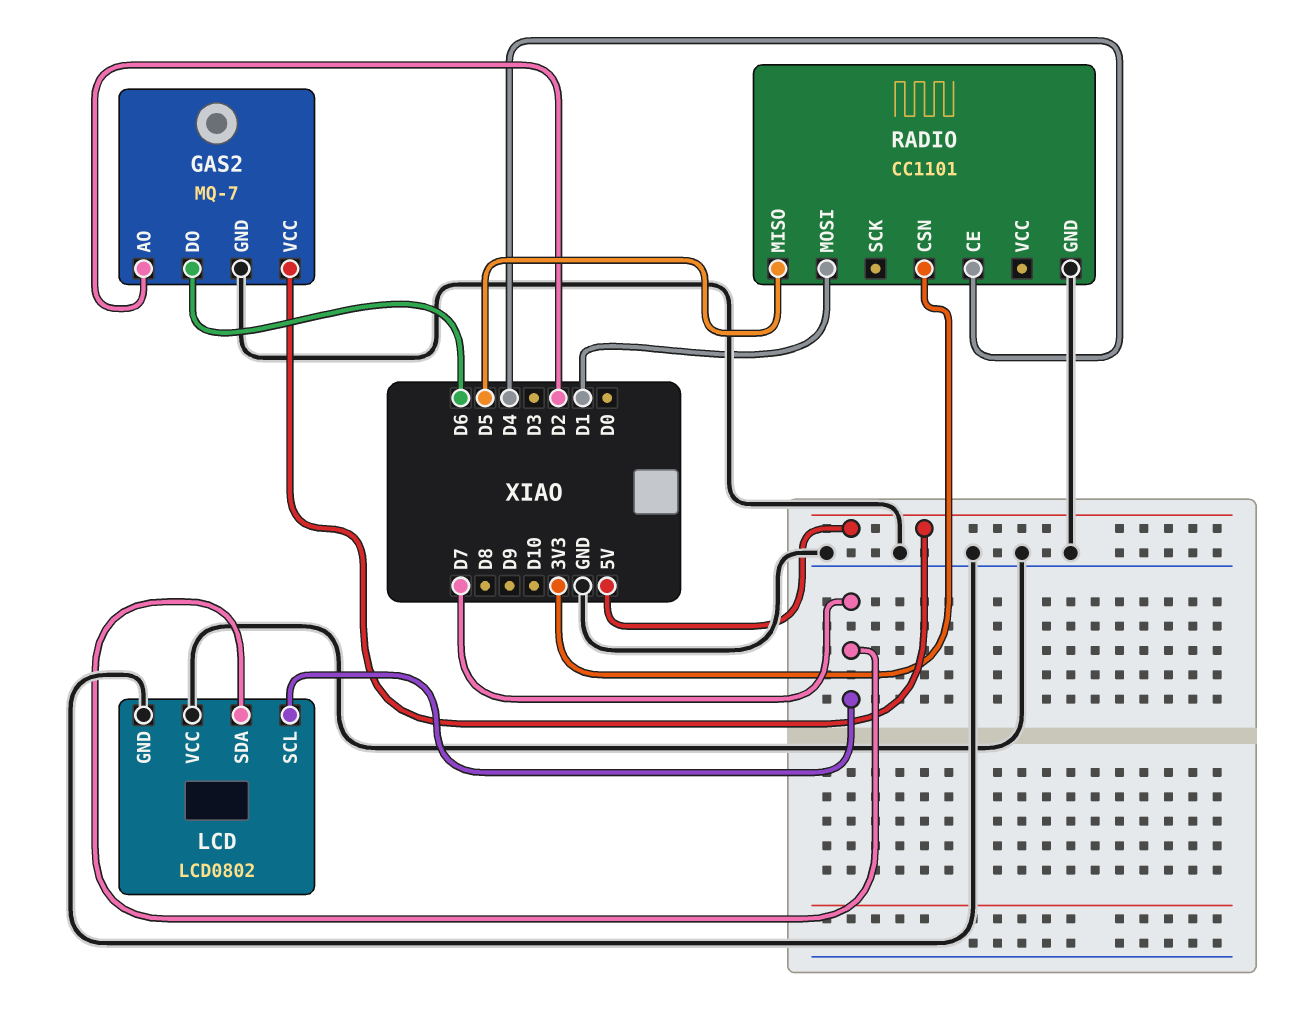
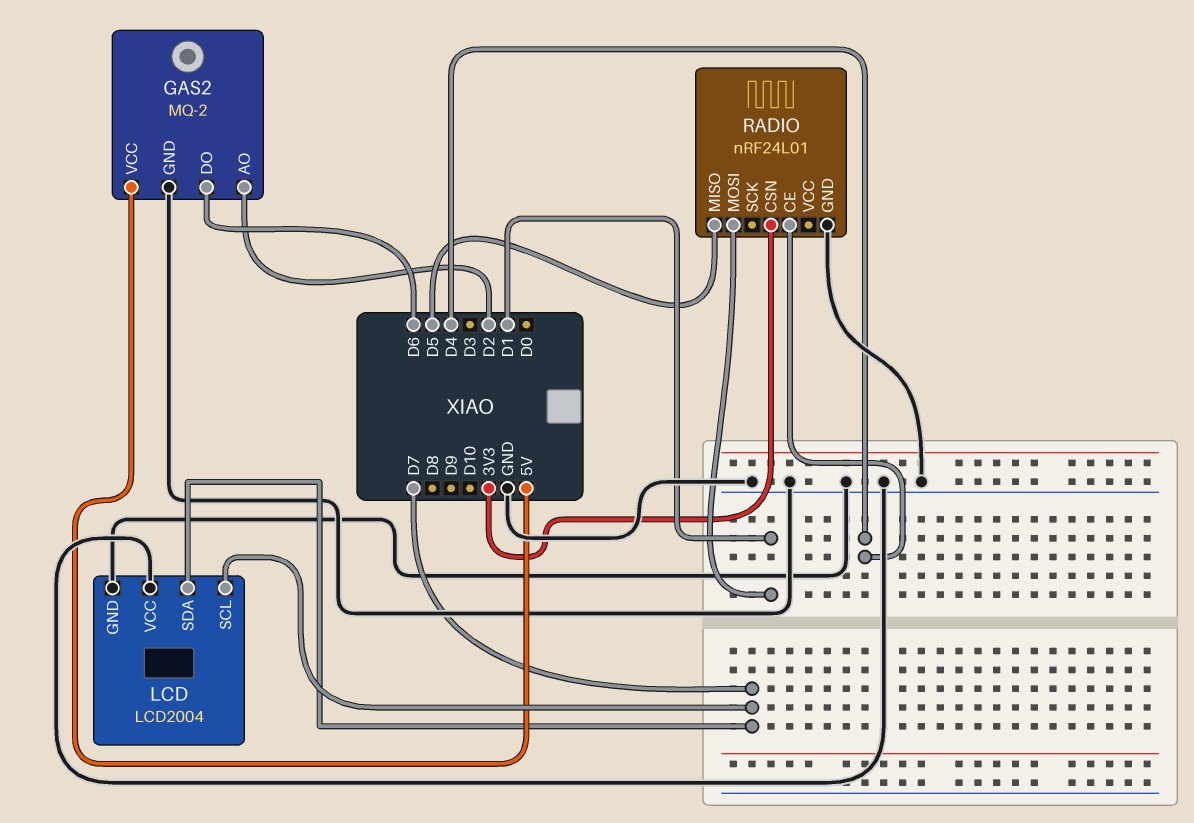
GAS2: MQ-7 -> MQ-2
LCD: LCD0802 -> LCD2004
RADIO: CC1101 -> nRF24L01

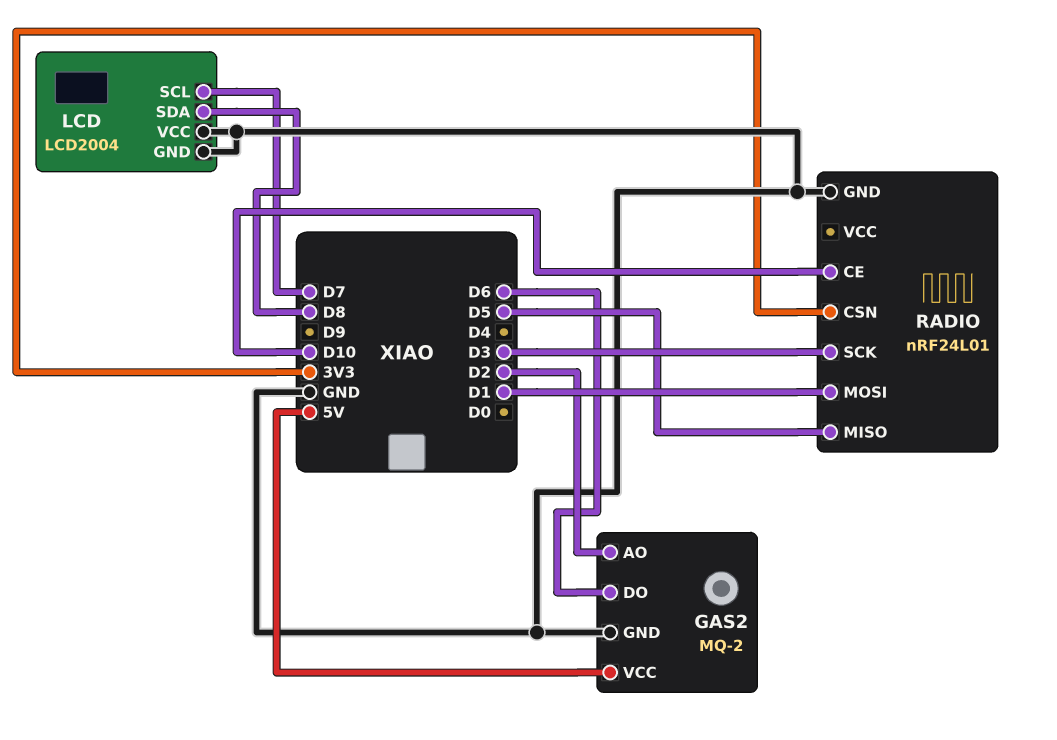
LCD pin SDA: D7 -> D8
RADIO pin CE: D4 -> D10
RADIO pin SCK: none -> D3

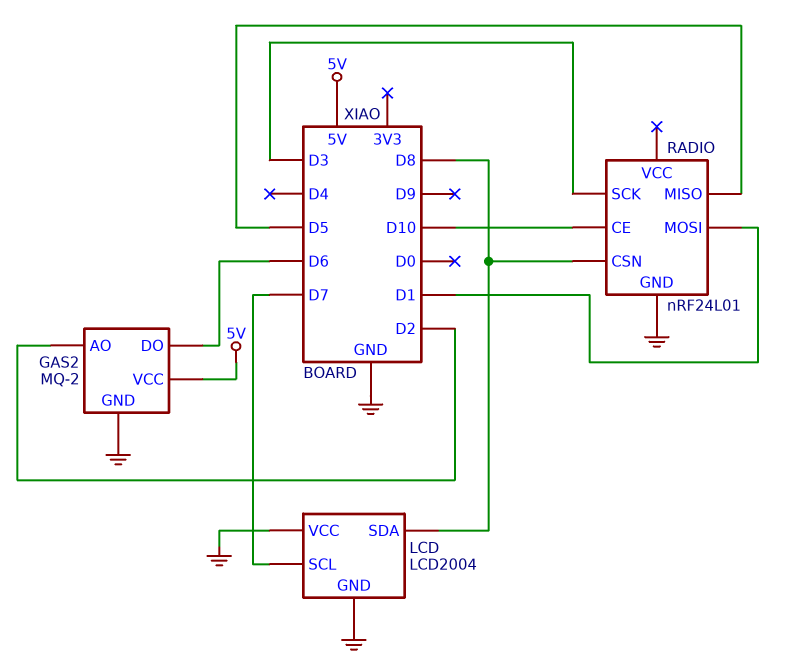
RADIO pin CSN: 3V3 -> D8

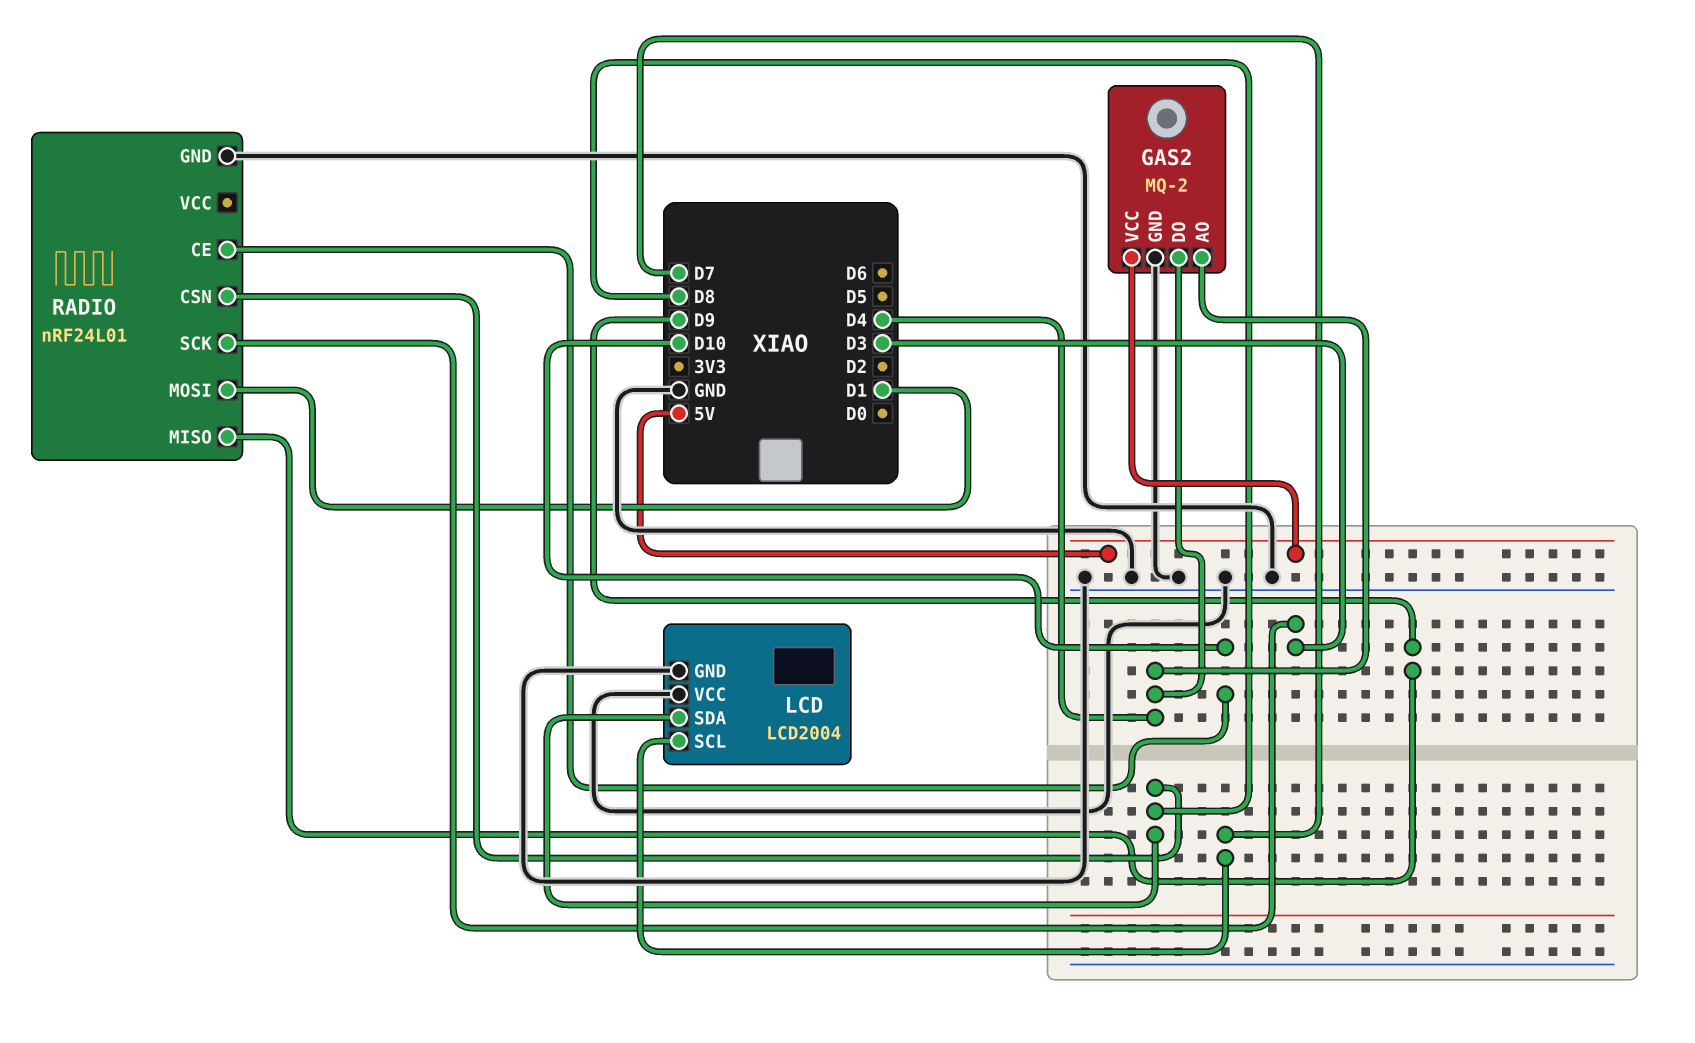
GAS2 pin AO: D2 -> D4
GAS2 pin DO: D6 -> D4
RADIO pin MISO: D5 -> D9

